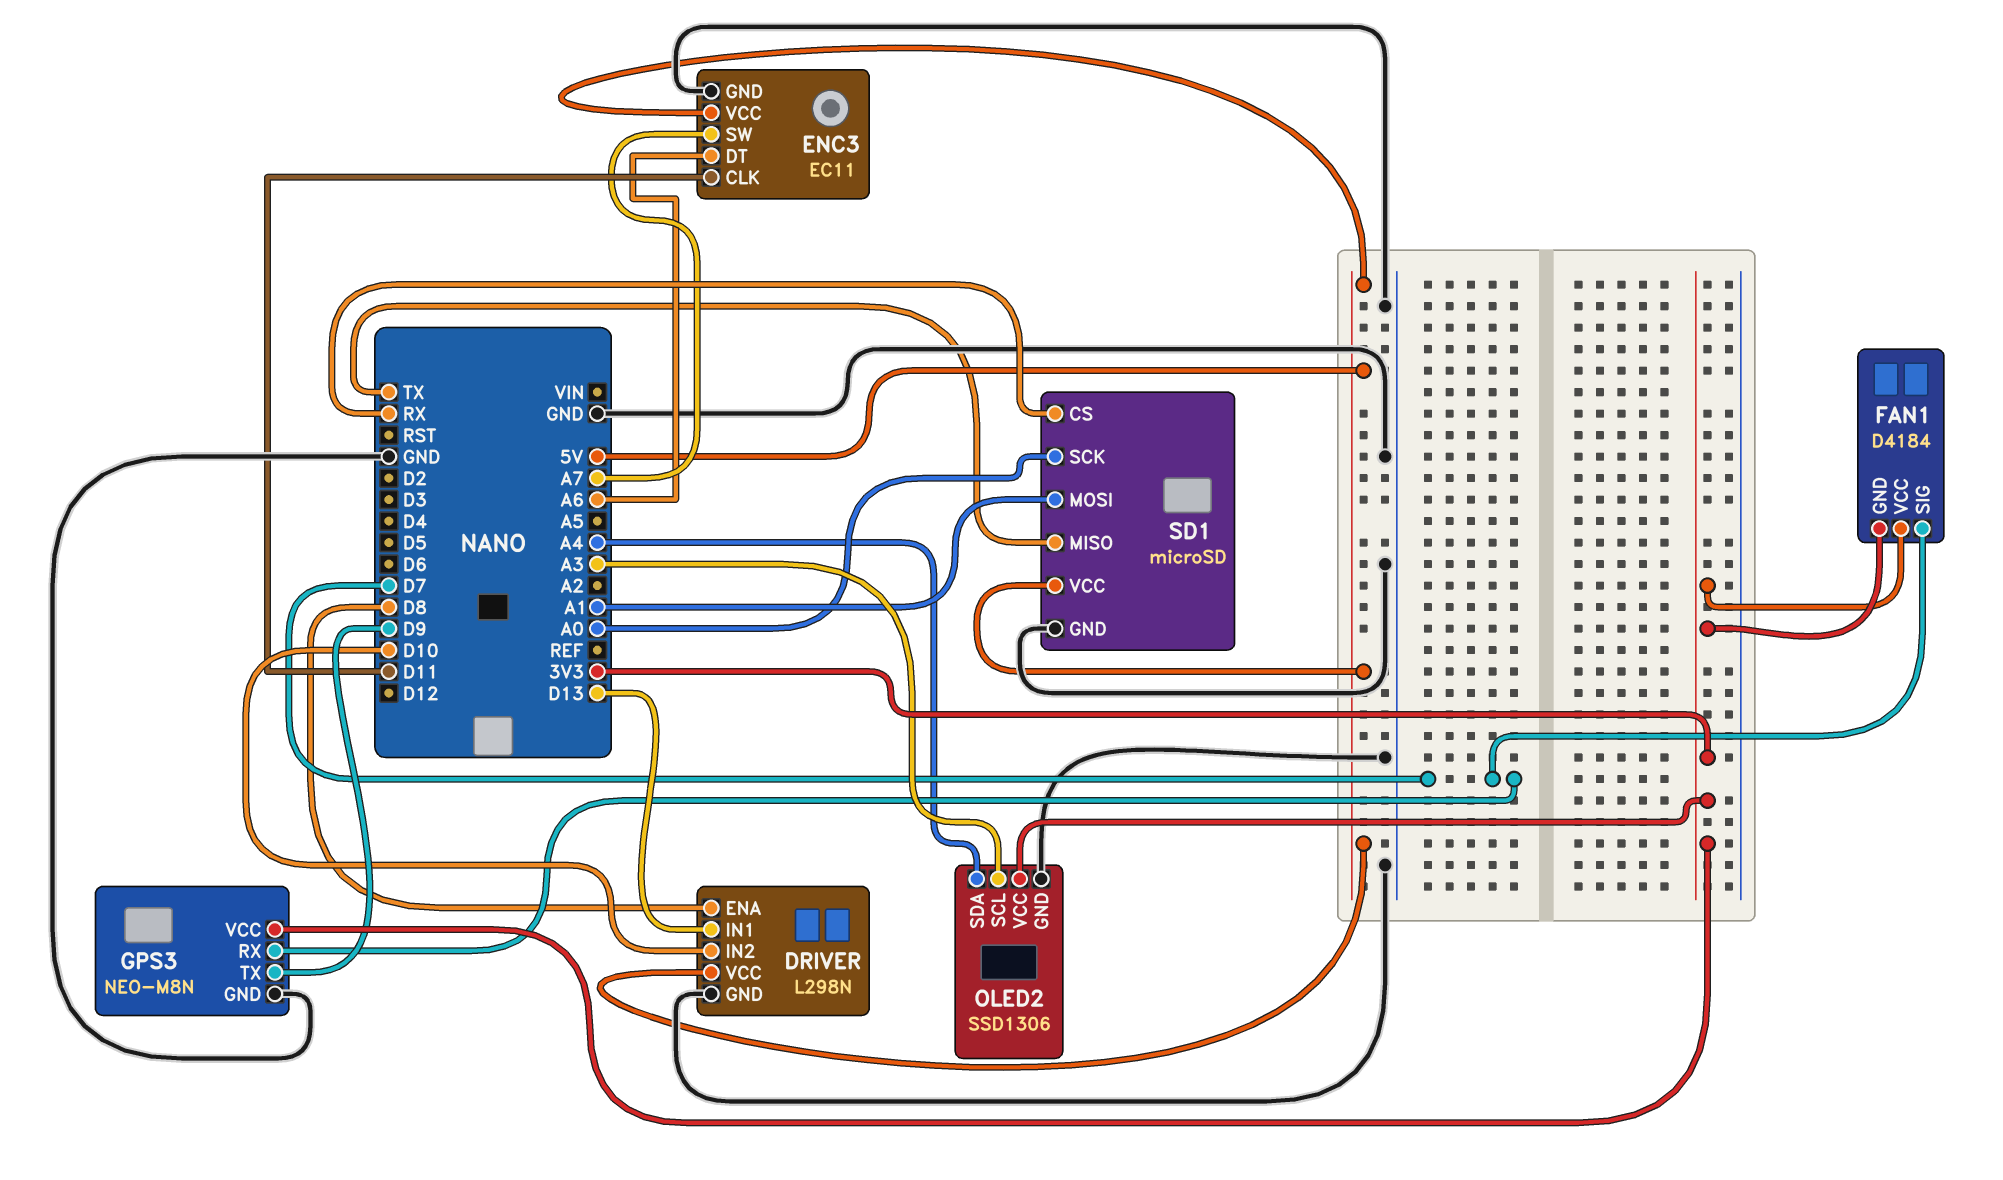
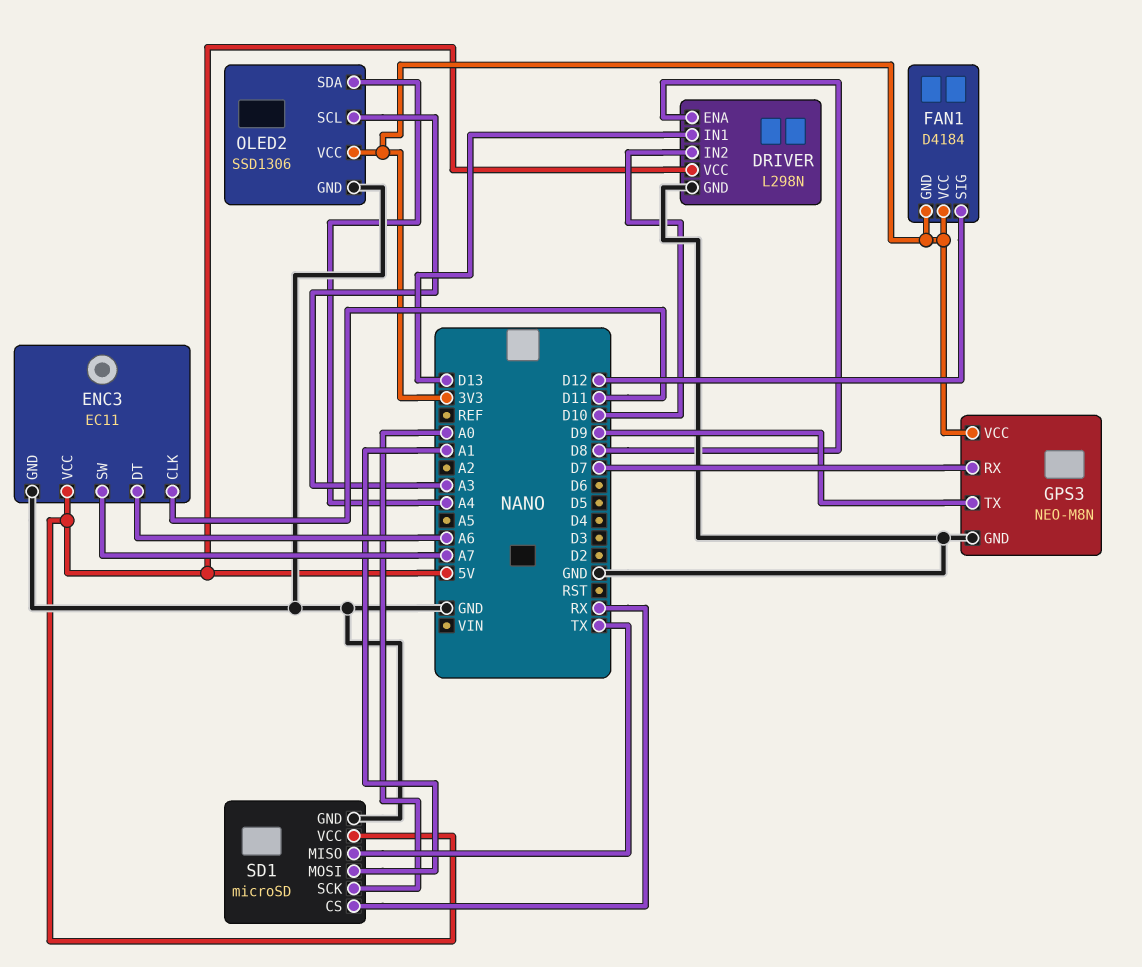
FAN1 pin SIG: D7 -> D12

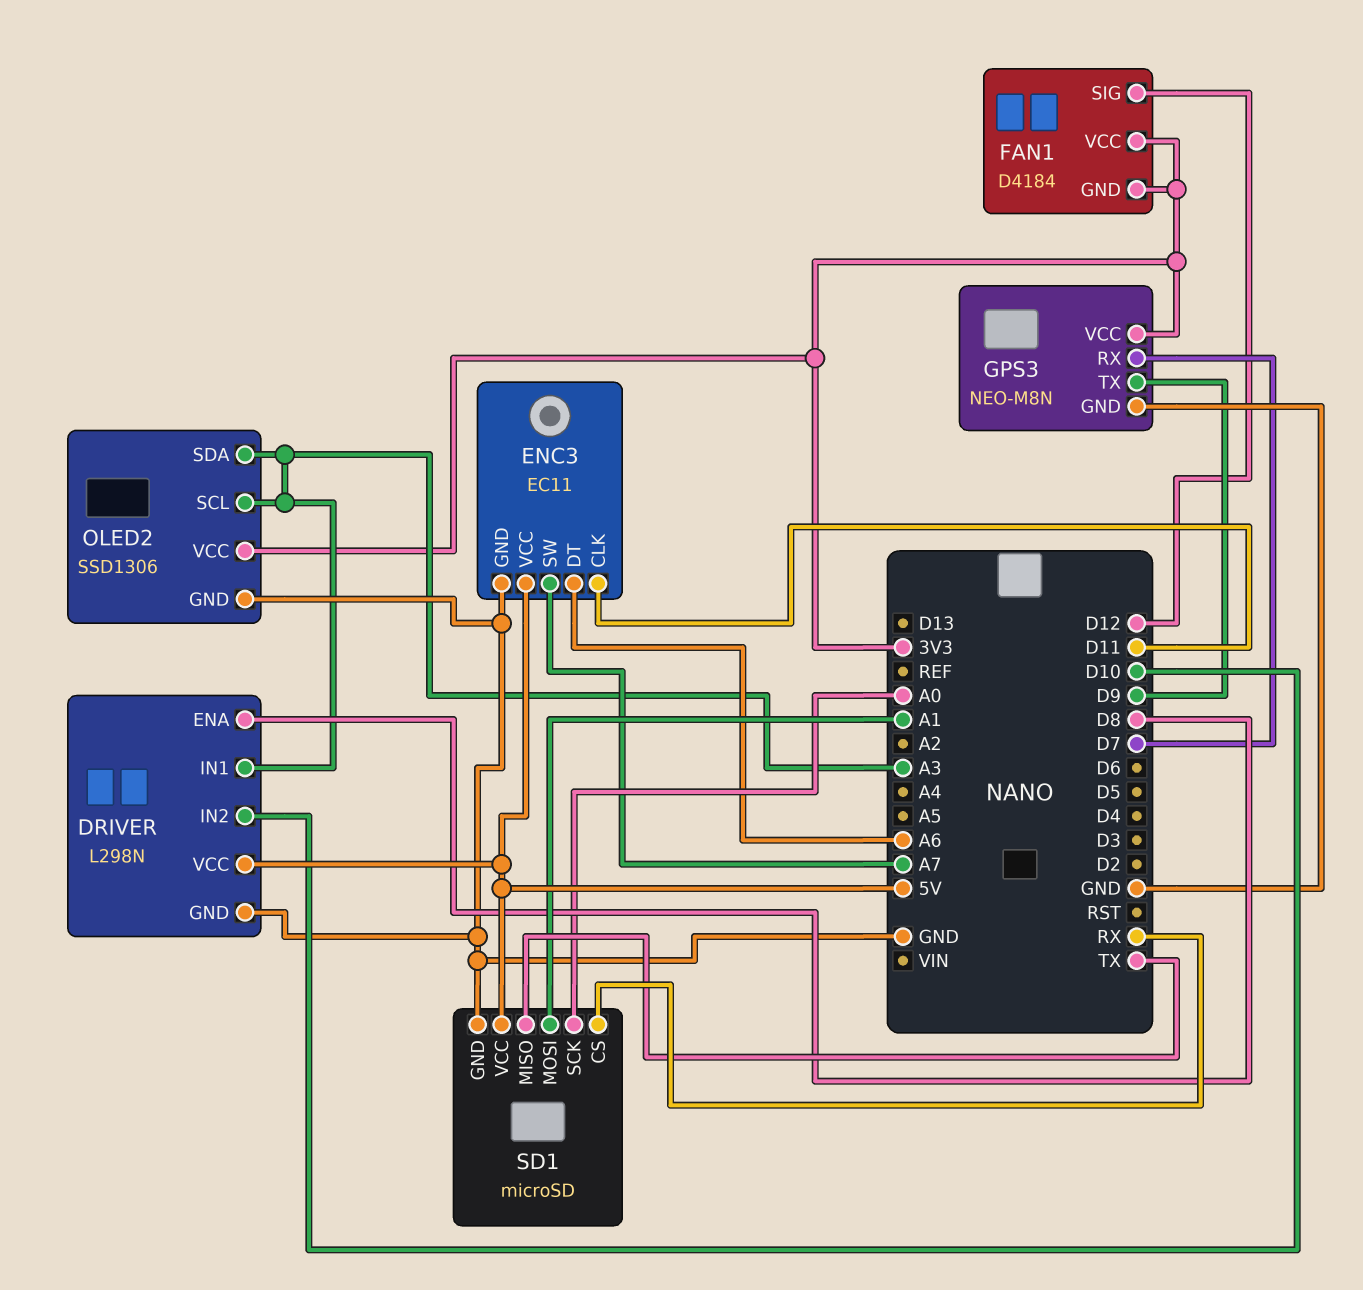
DRIVER pin IN1: D13 -> A3
OLED2 pin SDA: A4 -> A3

